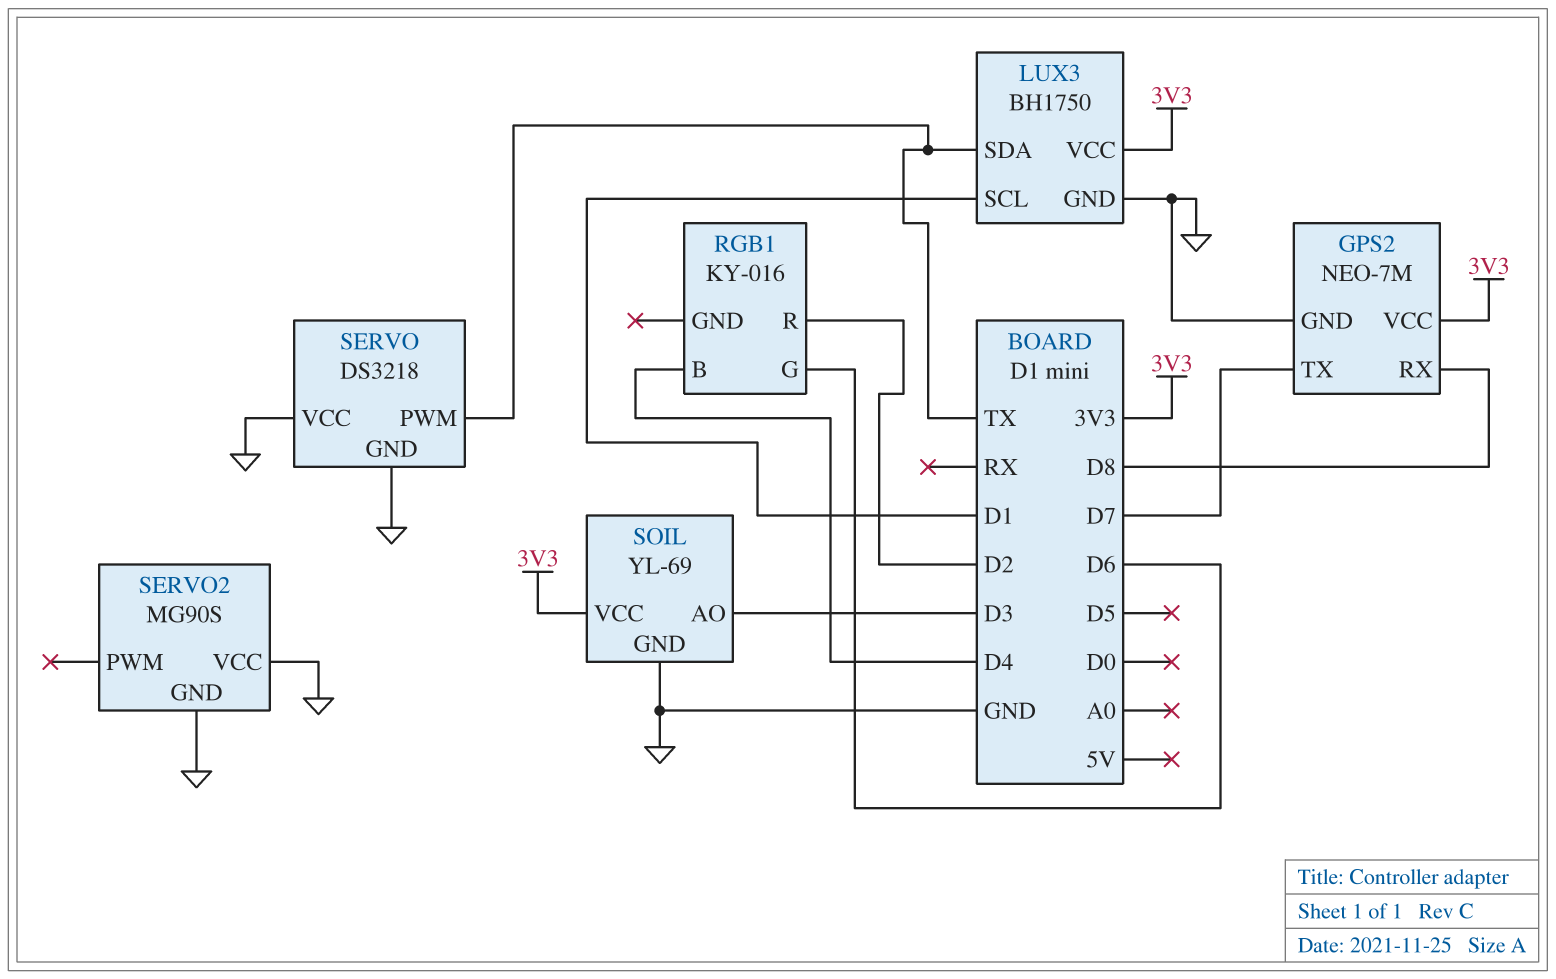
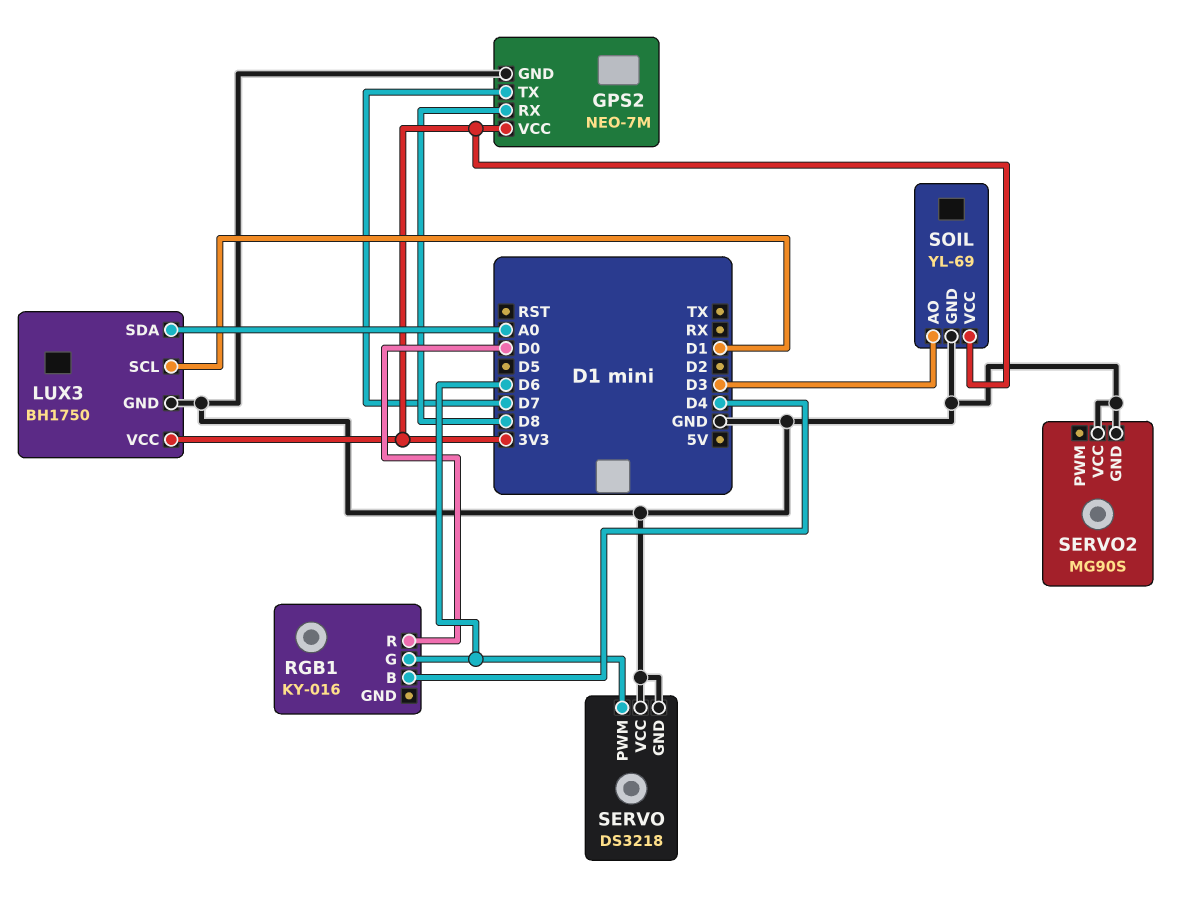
LUX3 pin SDA: TX -> A0
RGB1 pin R: D2 -> D0
SERVO pin PWM: TX -> D6

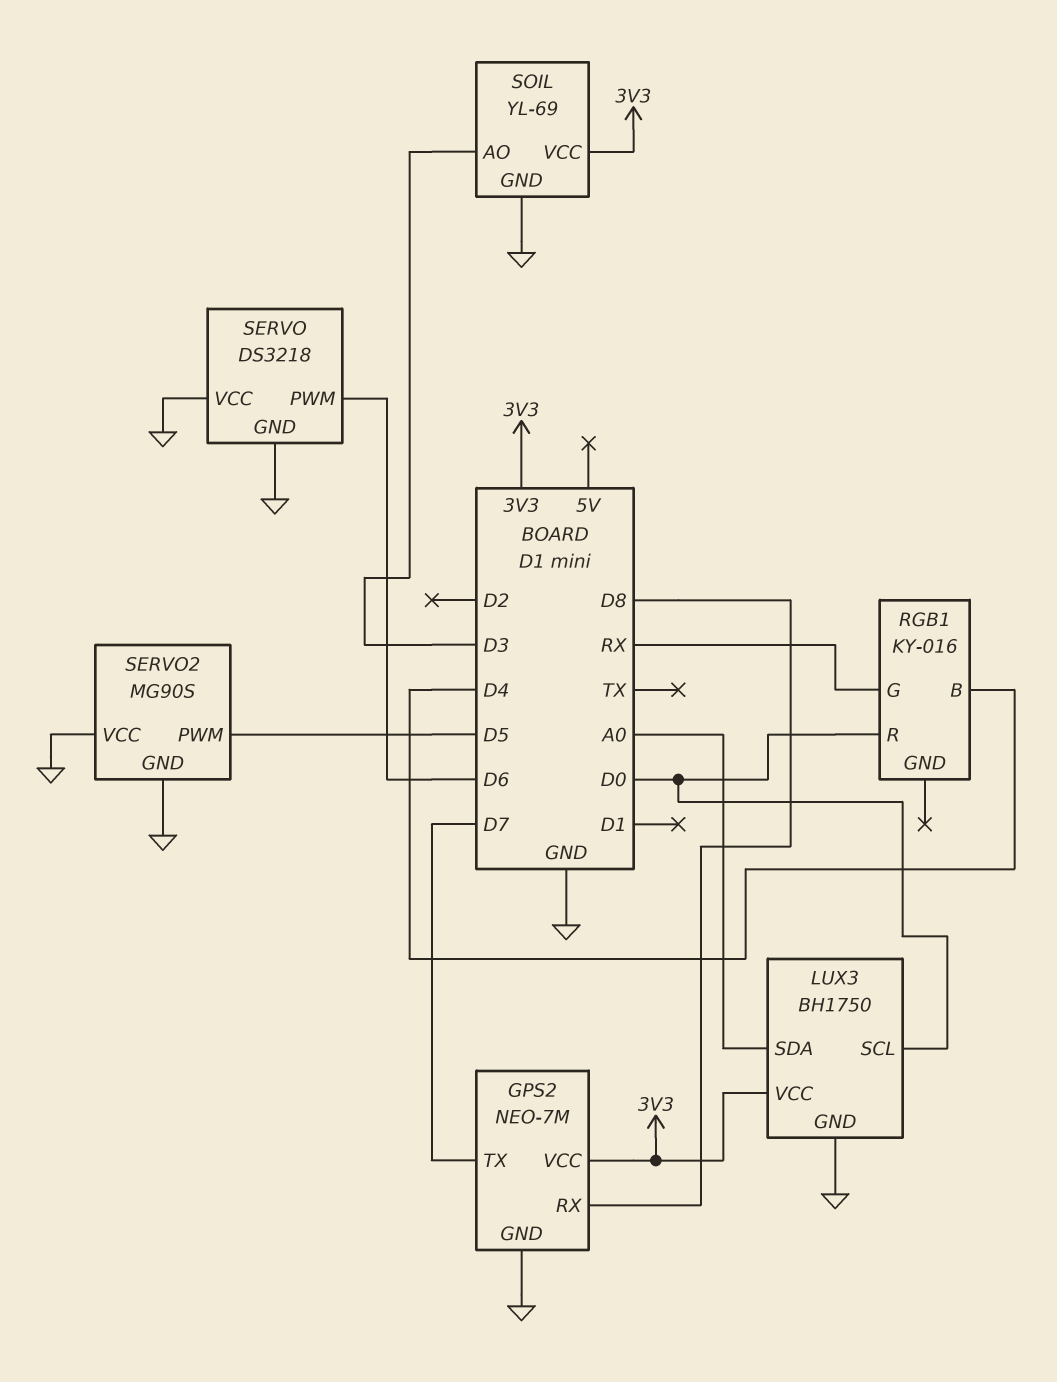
LUX3 pin SCL: D1 -> D0
RGB1 pin G: D6 -> RX
SERVO2 pin PWM: none -> D5

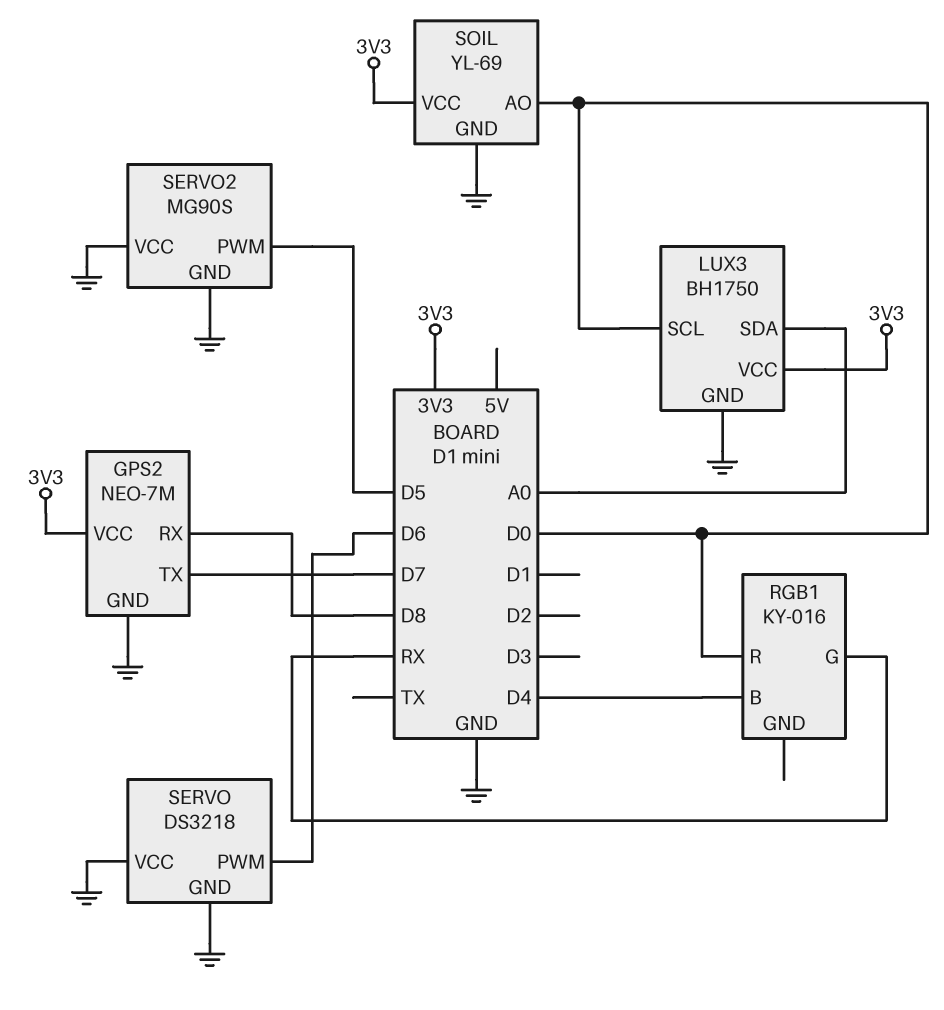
SOIL pin AO: D3 -> D0

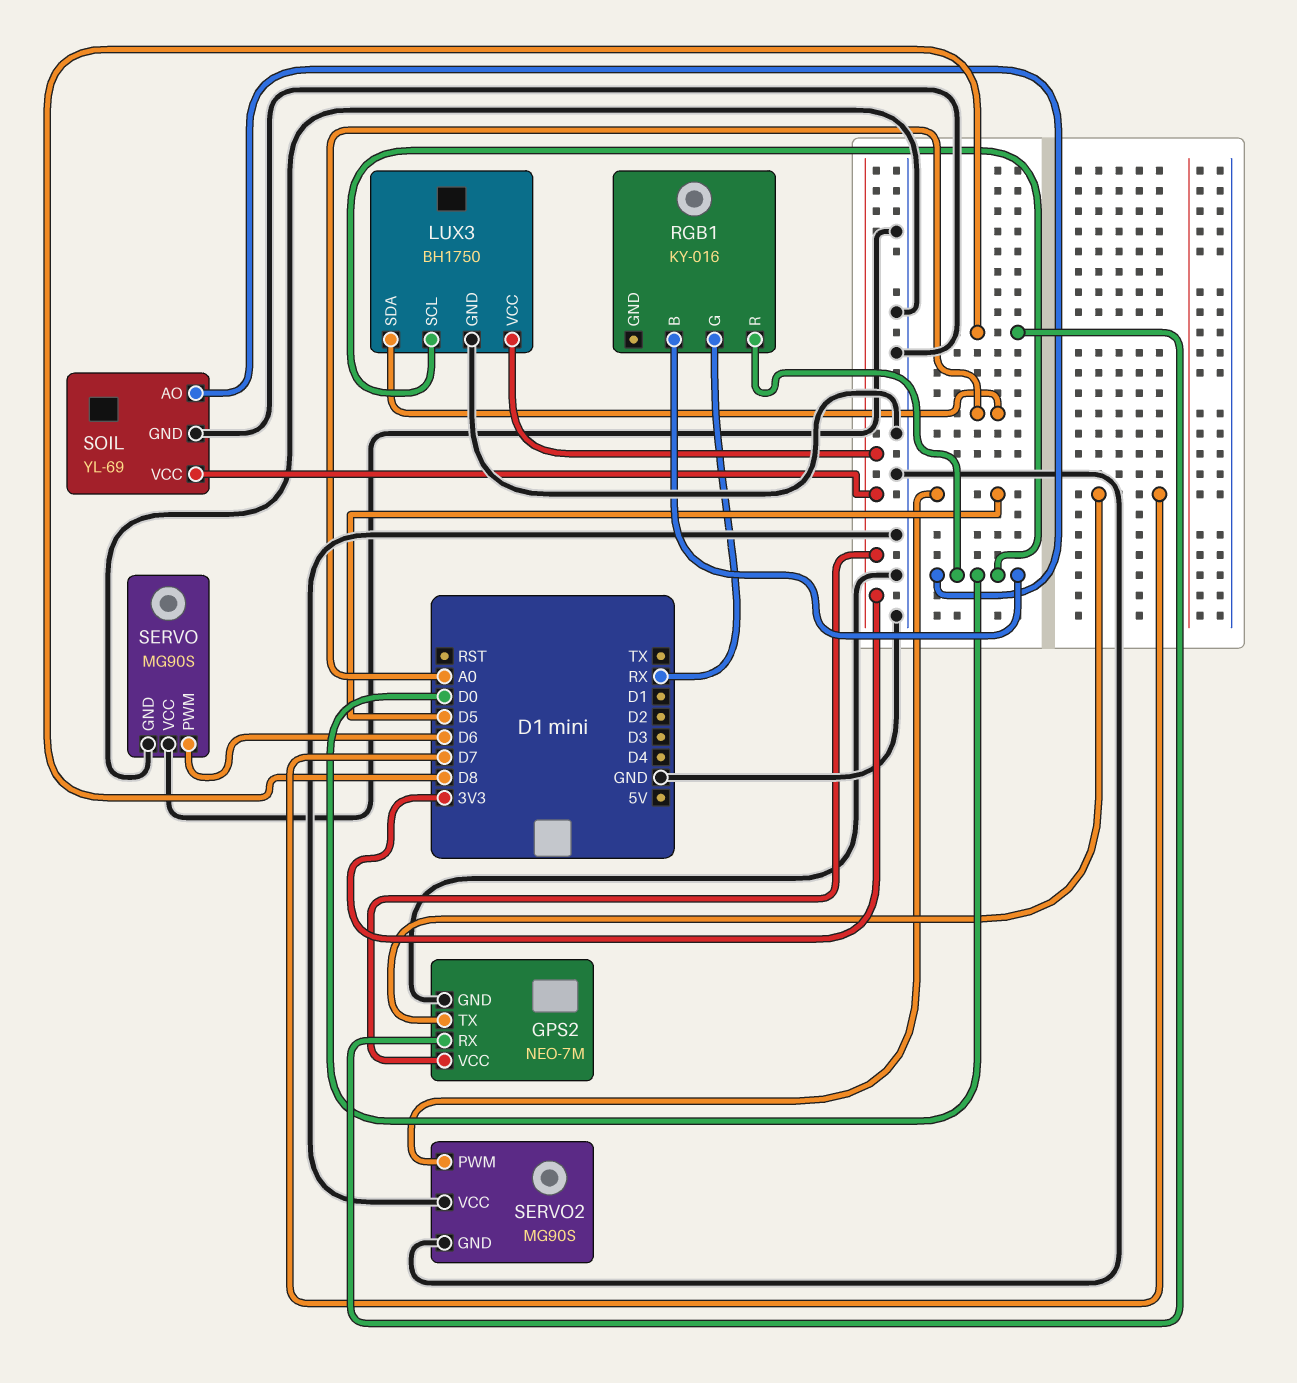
RGB1 pin B: D4 -> D0
SERVO: DS3218 -> MG90S

